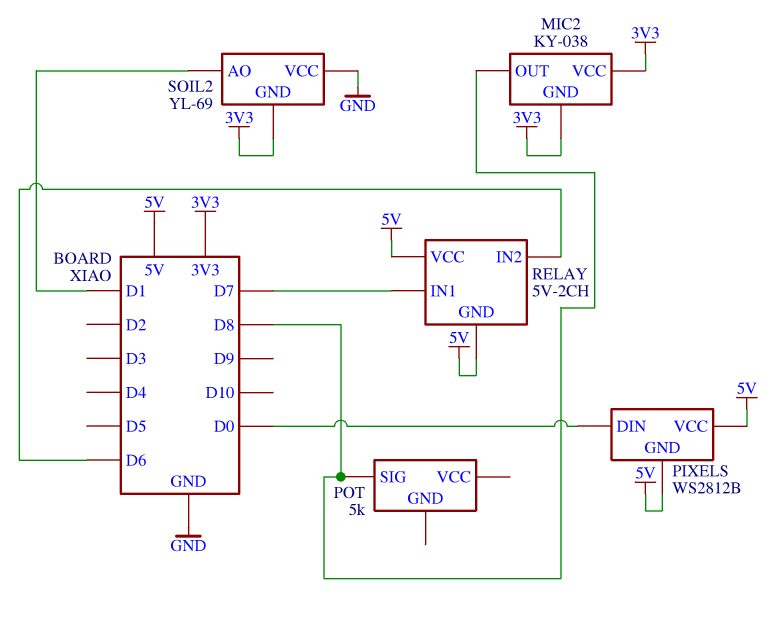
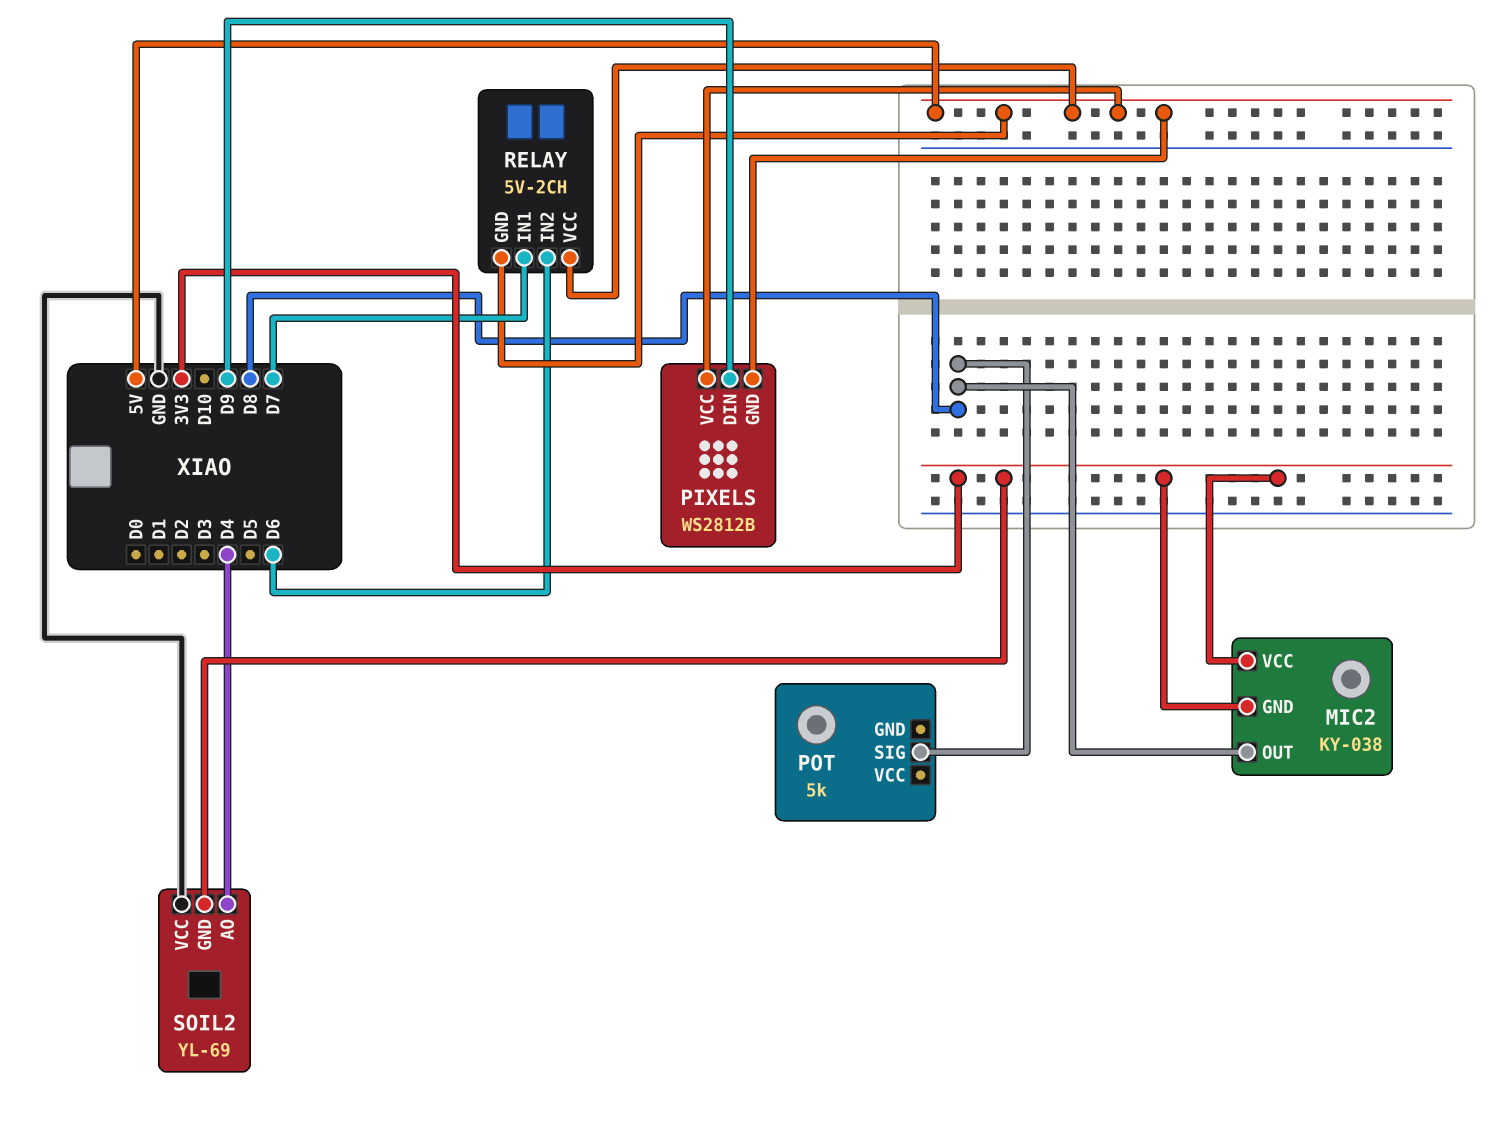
PIXELS pin DIN: D0 -> D9
SOIL2 pin AO: D1 -> D4

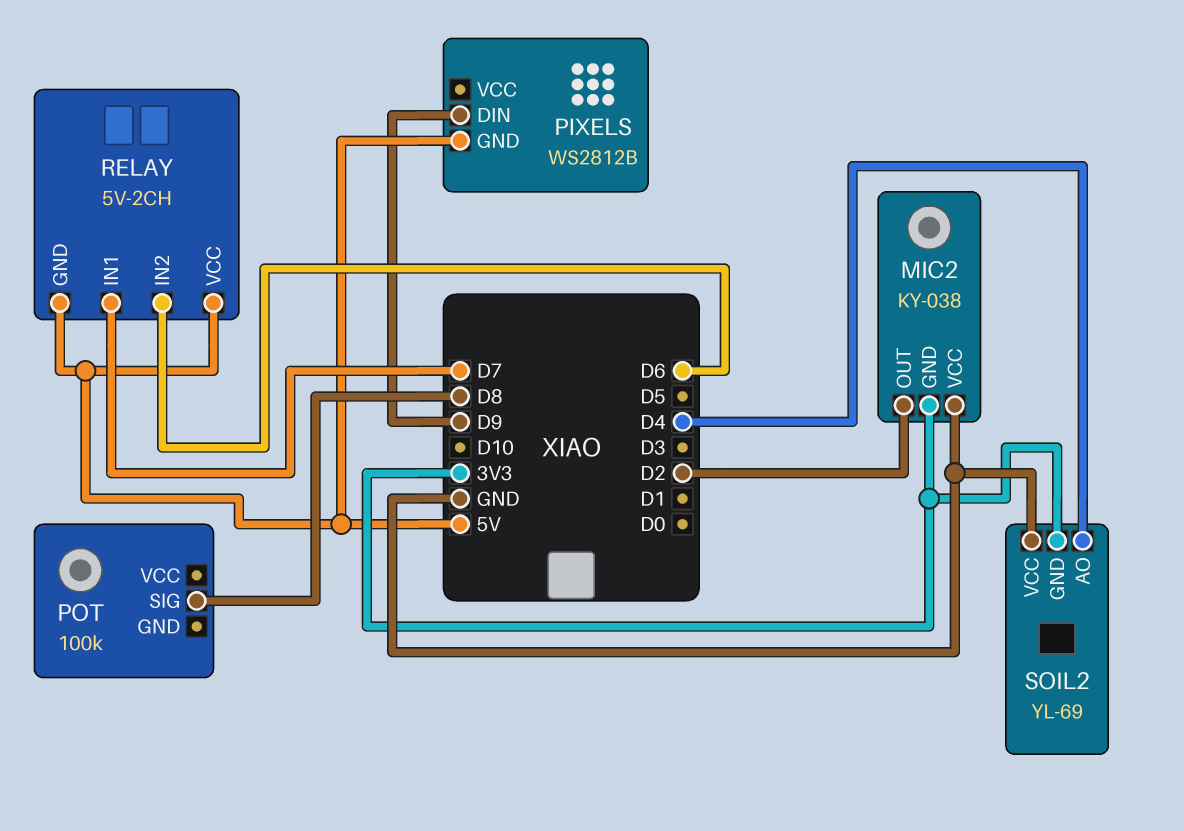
MIC2 pin OUT: D8 -> D2
MIC2 pin VCC: 3V3 -> GND
PIXELS pin VCC: 5V -> none
POT: 5k -> 100k

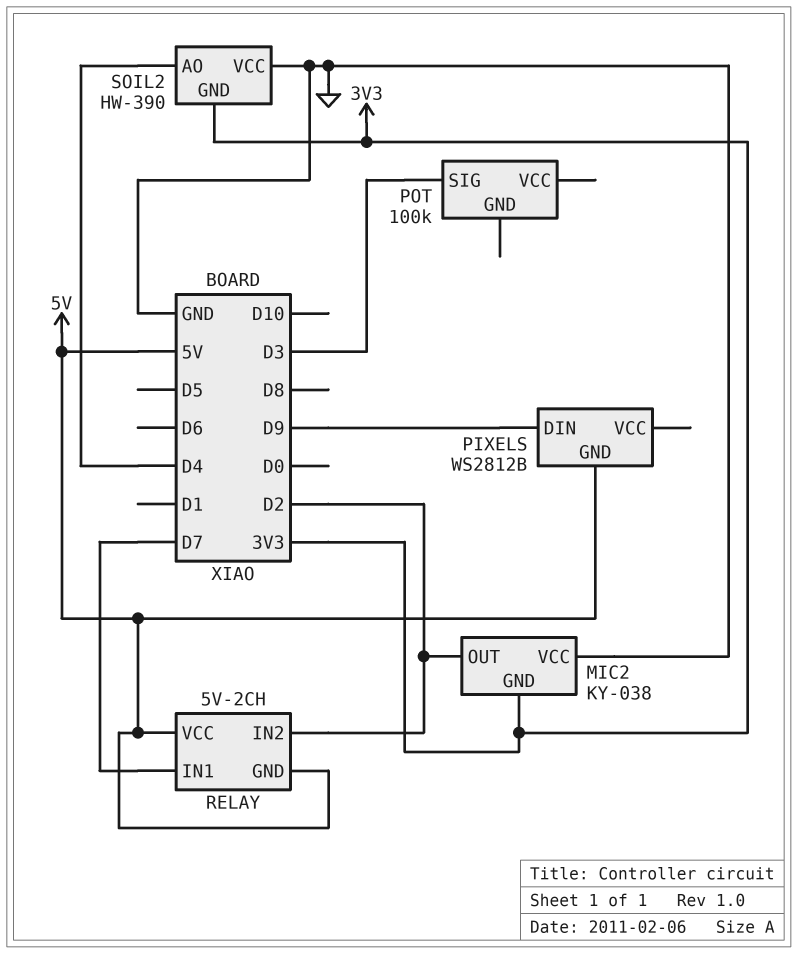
POT pin SIG: D8 -> D3
RELAY pin IN2: D6 -> D2
SOIL2: YL-69 -> HW-390

